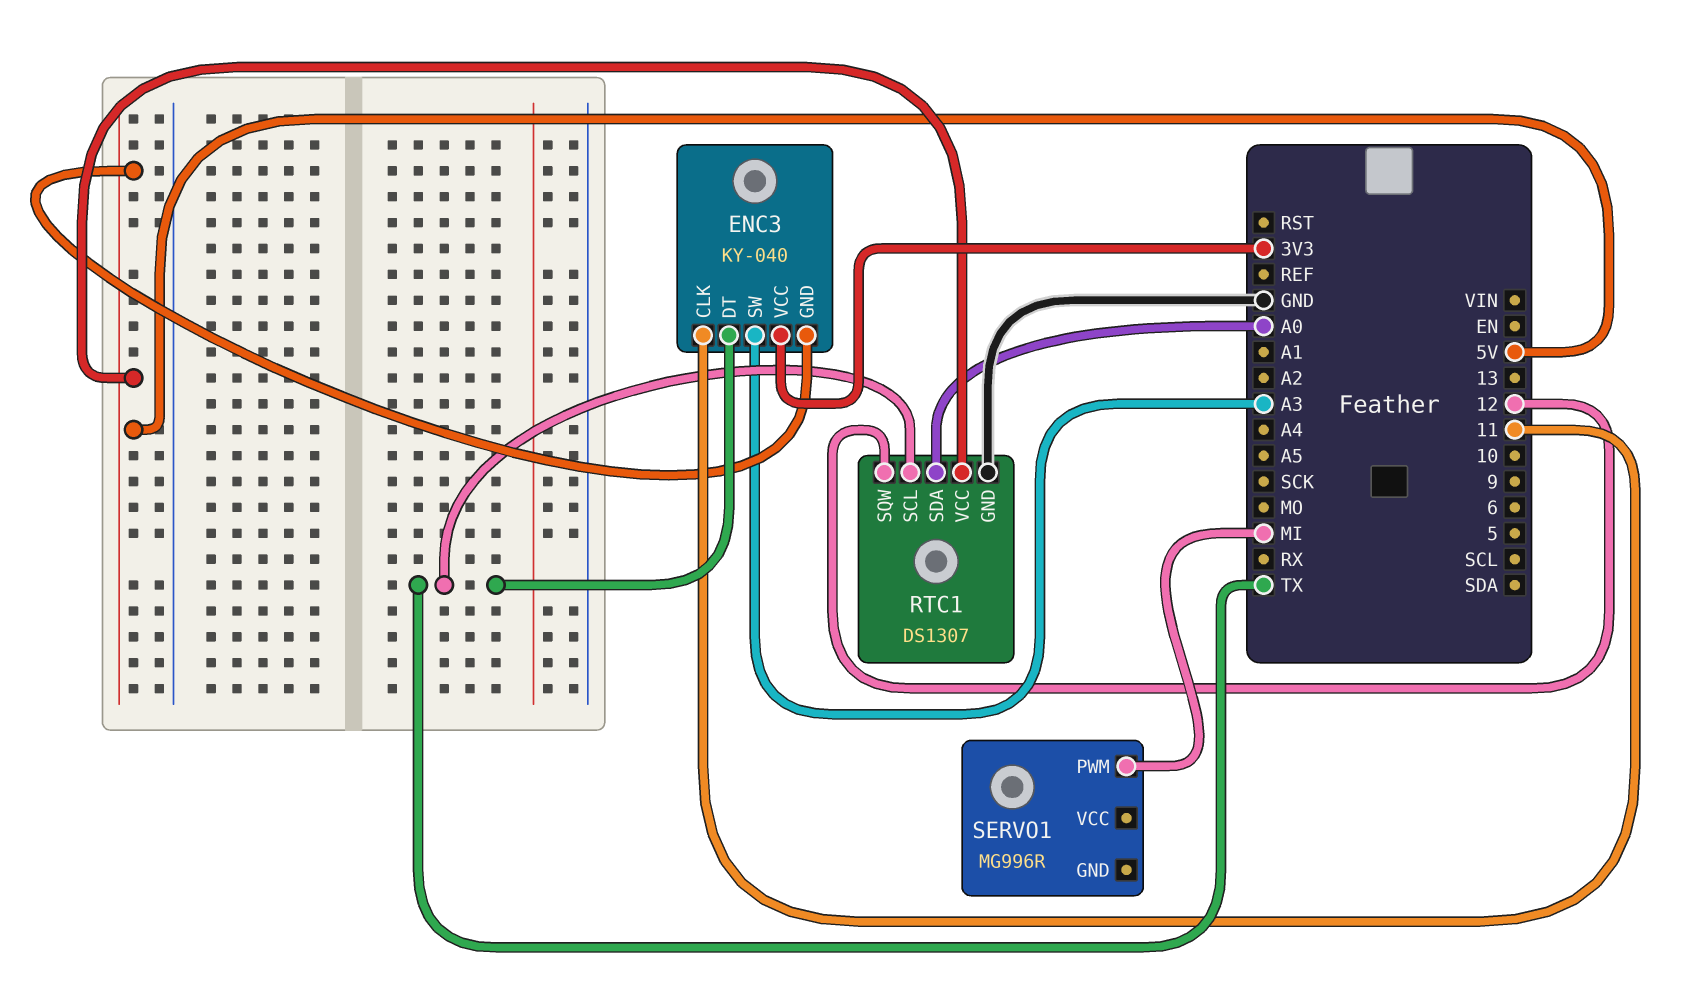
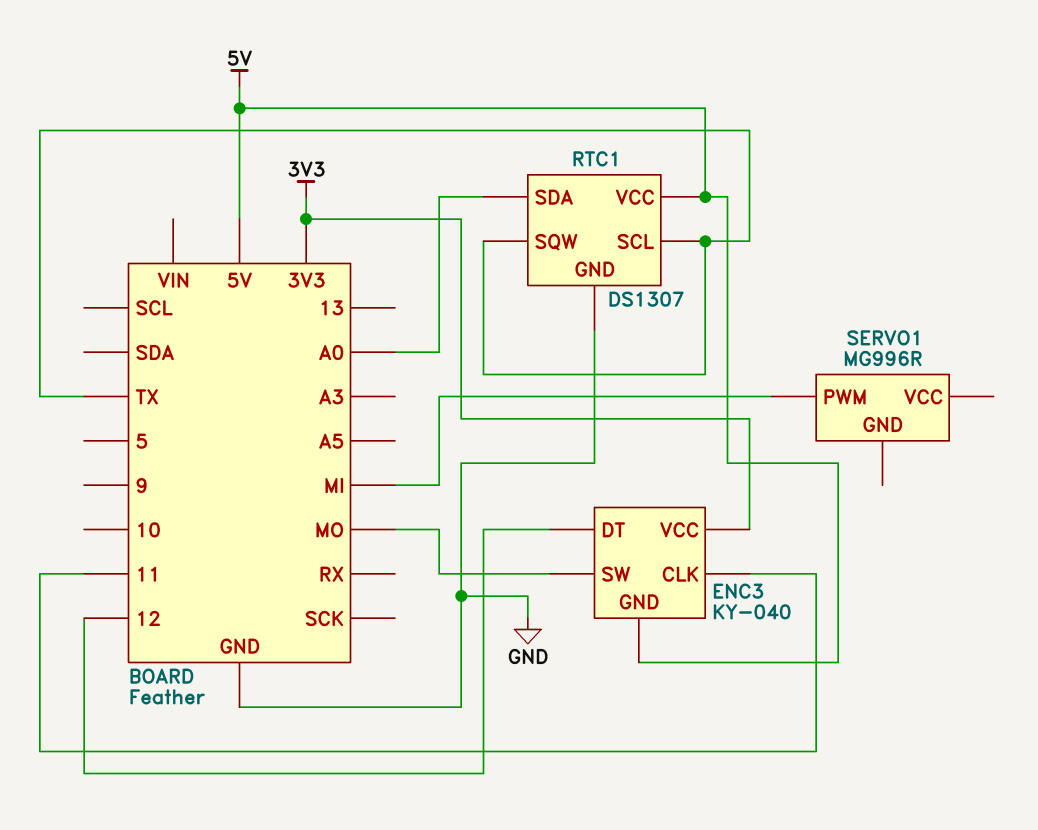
ENC3 pin DT: TX -> 12
ENC3 pin SW: A3 -> MO
RTC1 pin SQW: 12 -> TX

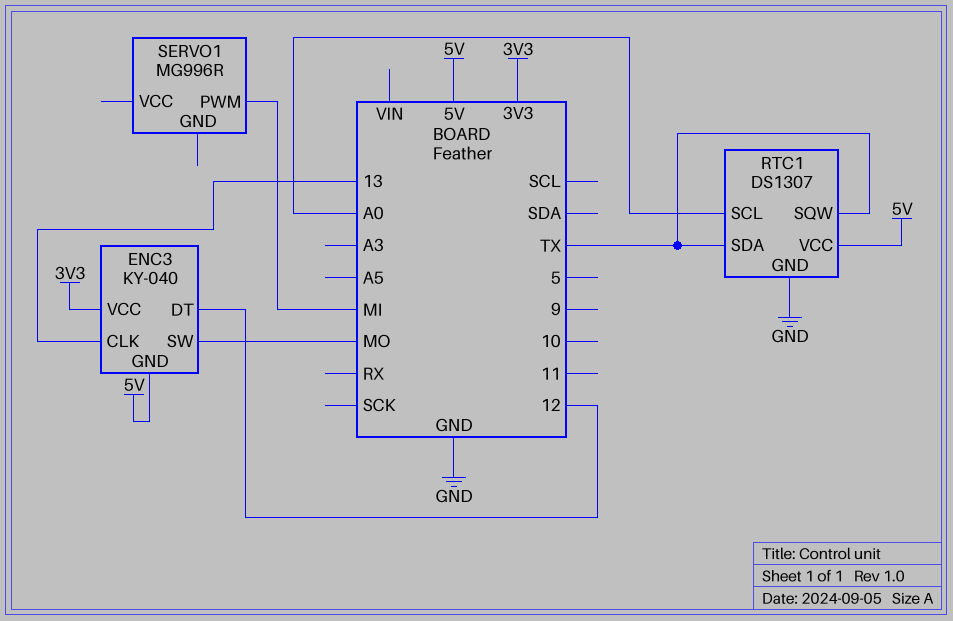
ENC3 pin CLK: 11 -> 13
RTC1 pin SCL: TX -> A0
RTC1 pin SDA: A0 -> TX

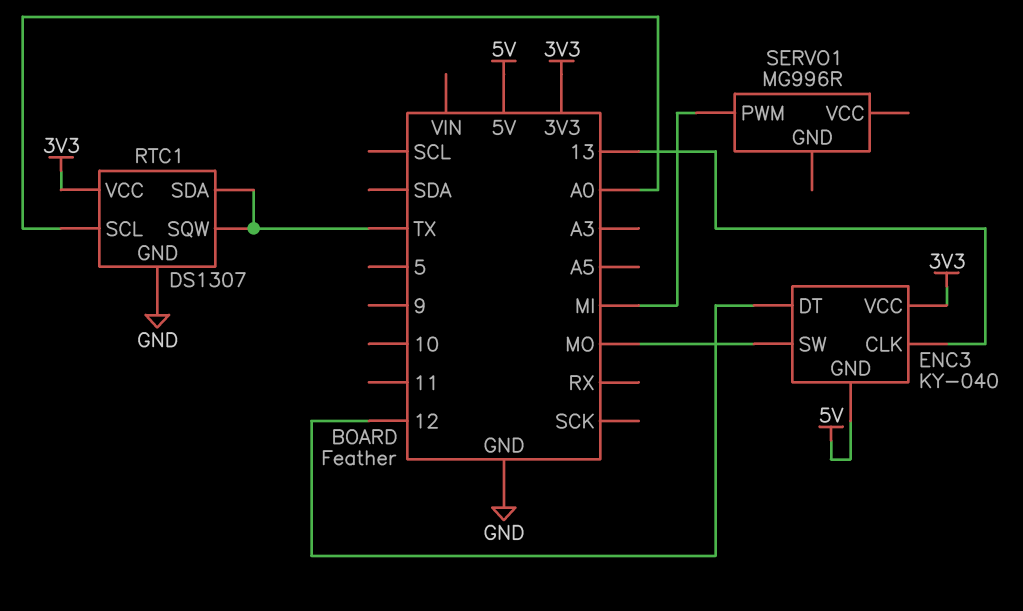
RTC1 pin VCC: 5V -> 3V3

